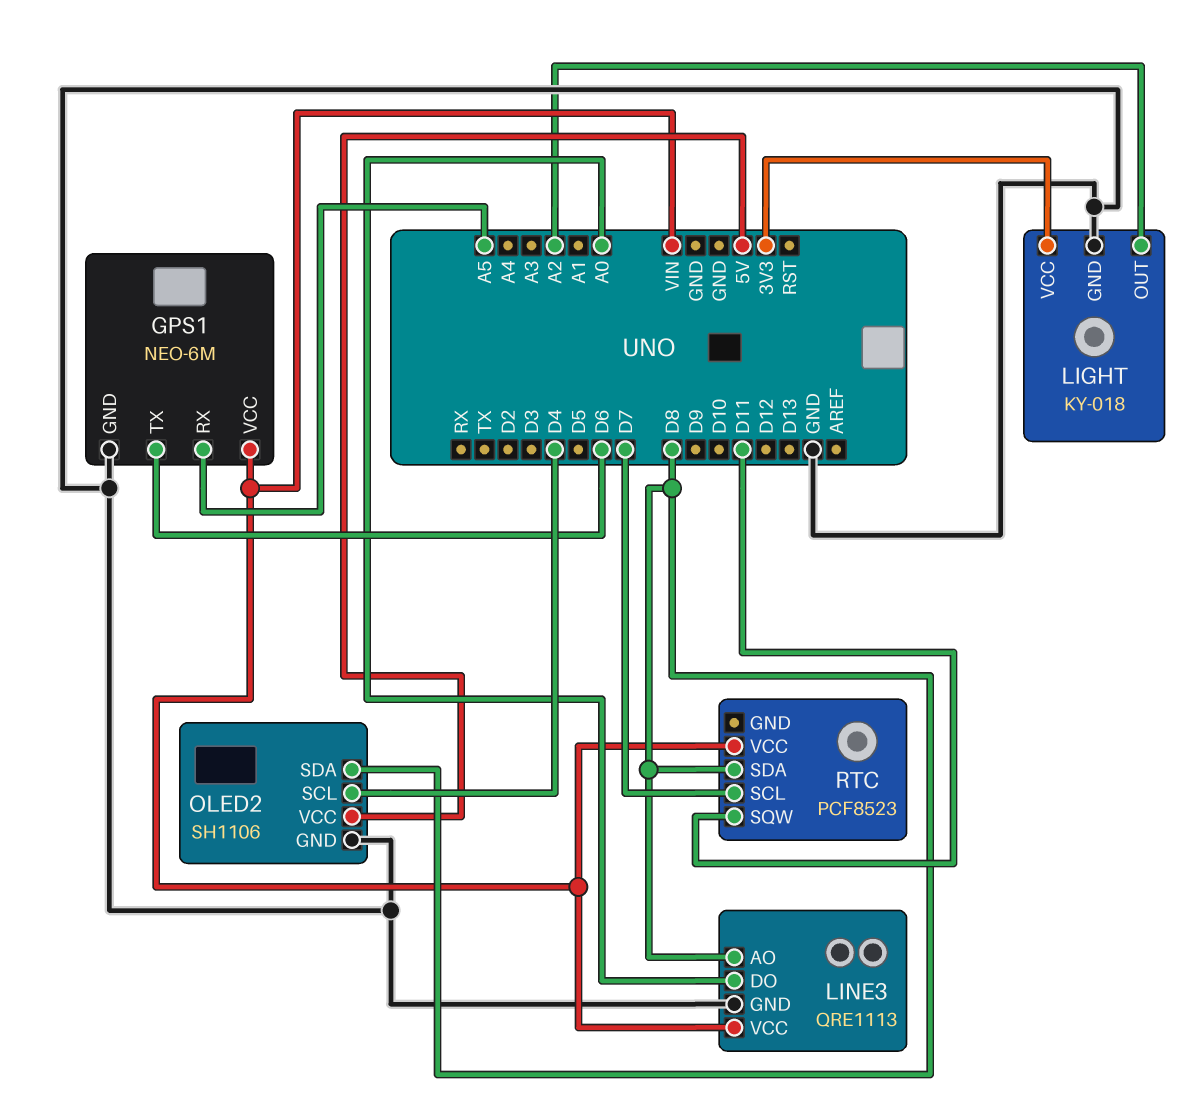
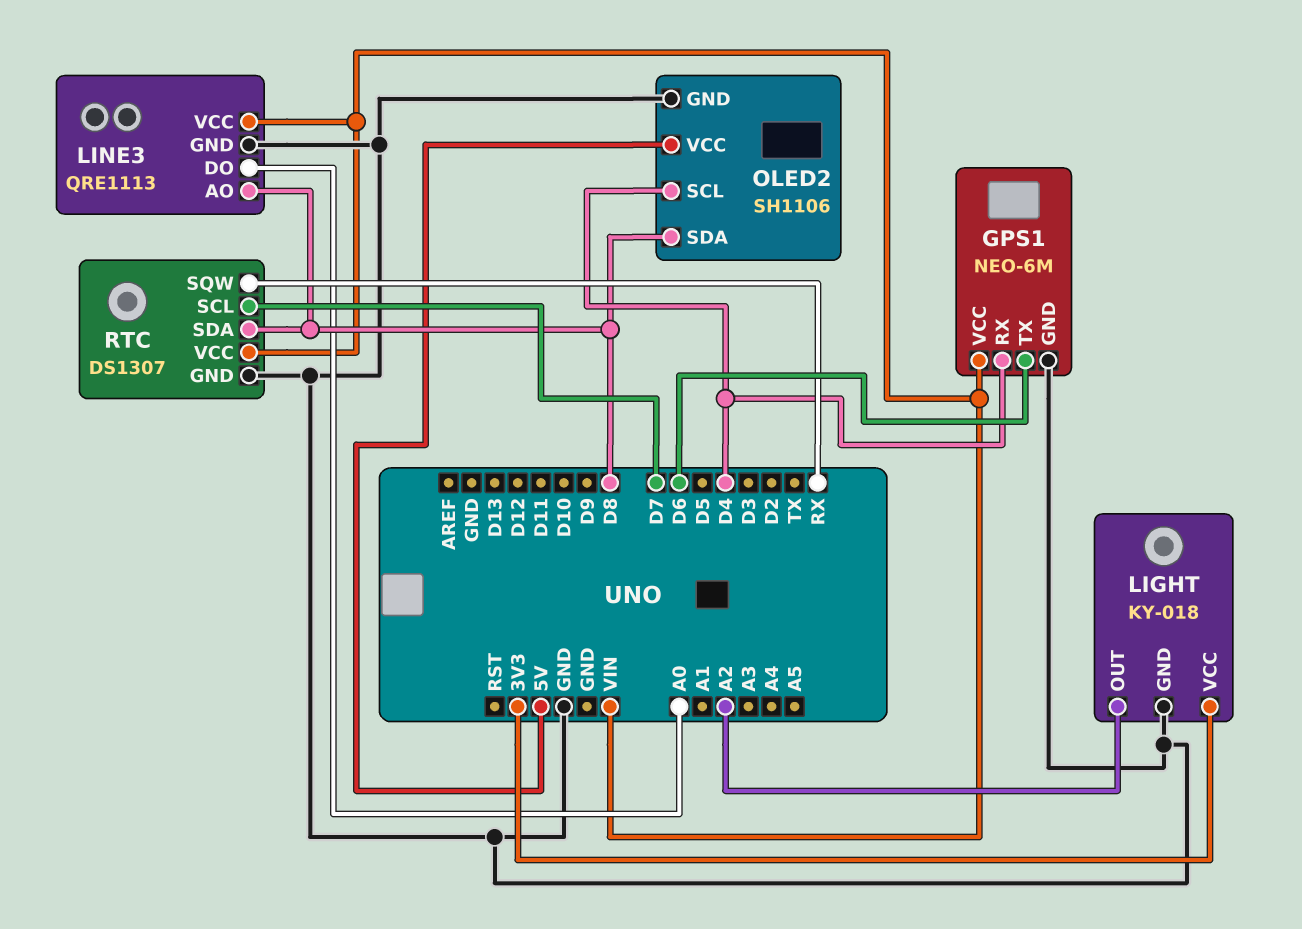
GPS1 pin RX: A5 -> D4
RTC: PCF8523 -> DS1307
RTC pin GND: none -> GND
RTC pin SQW: D11 -> RX

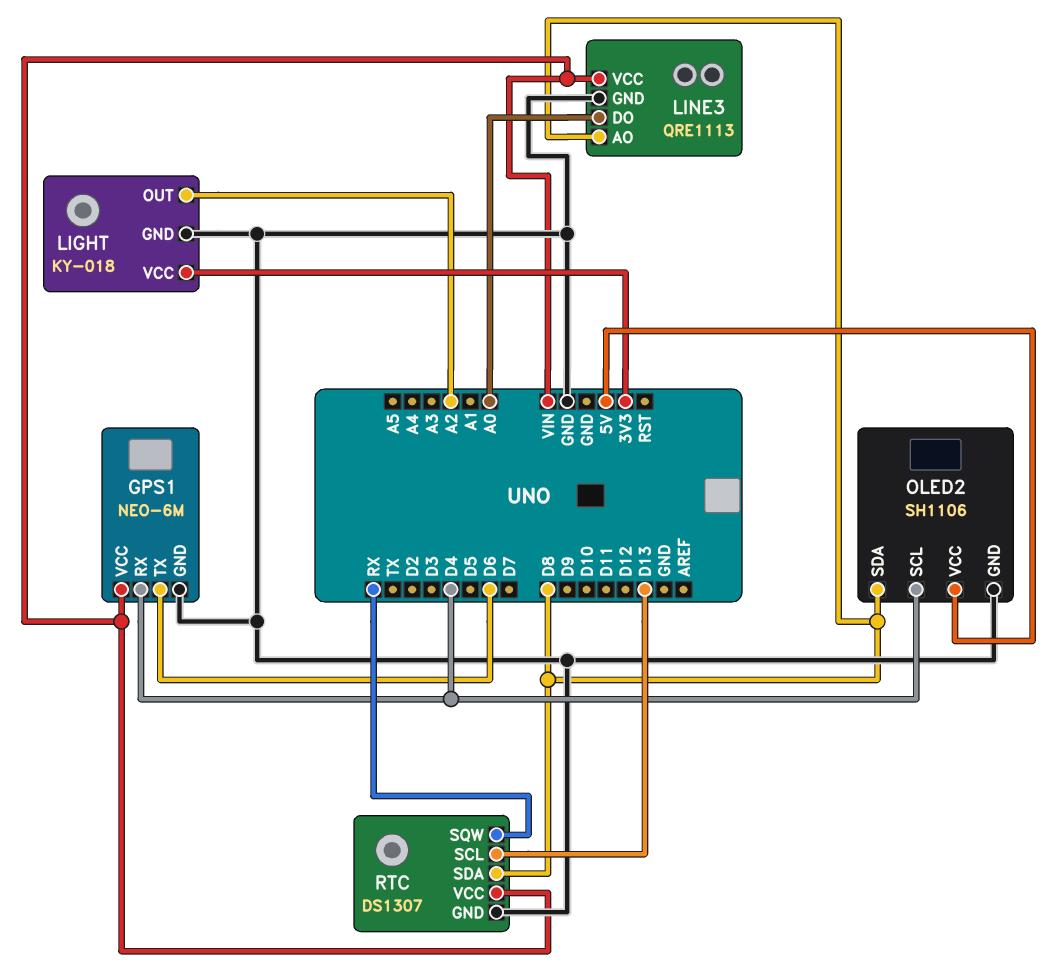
RTC pin SCL: D7 -> D13

